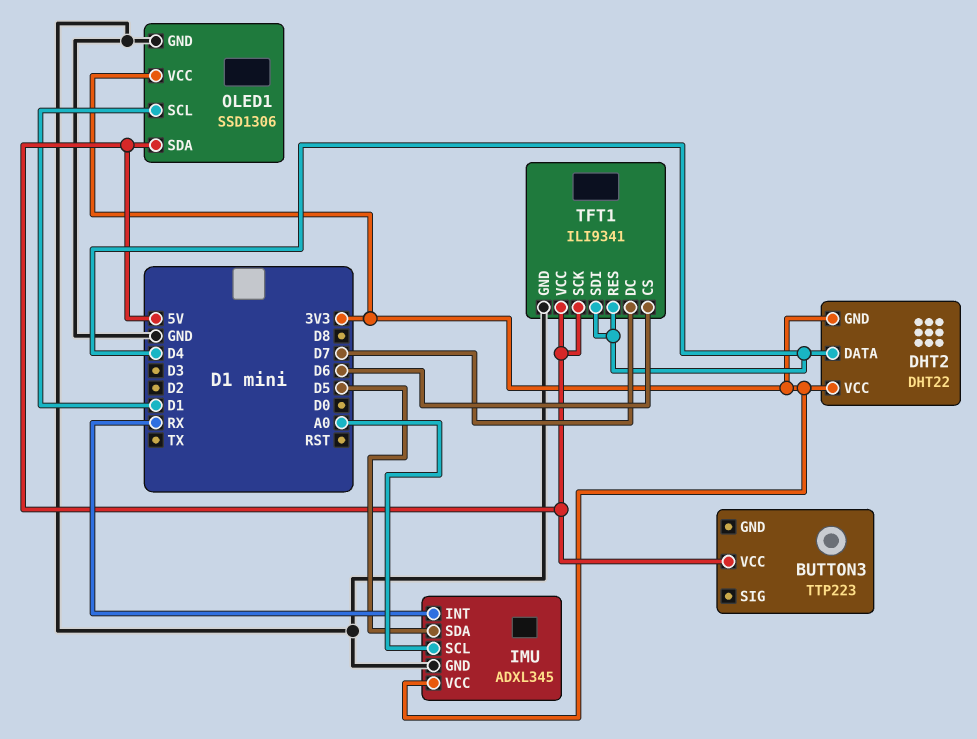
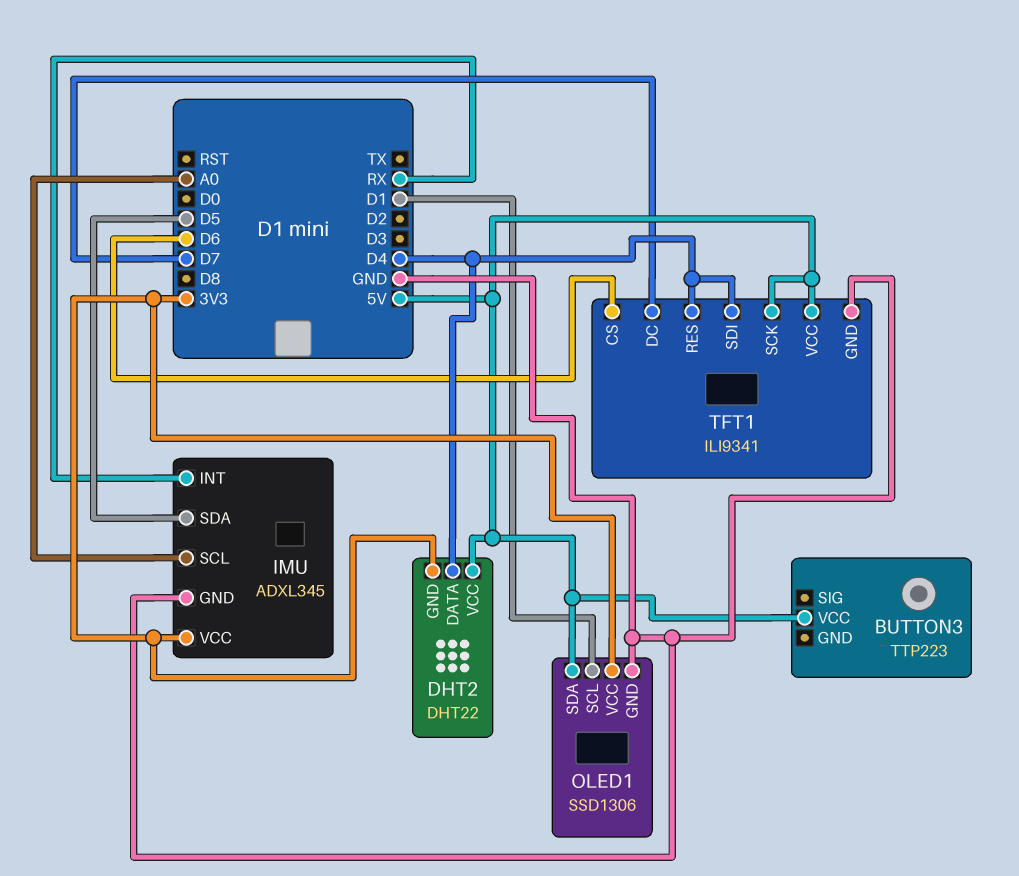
DHT2 pin VCC: 3V3 -> 5V

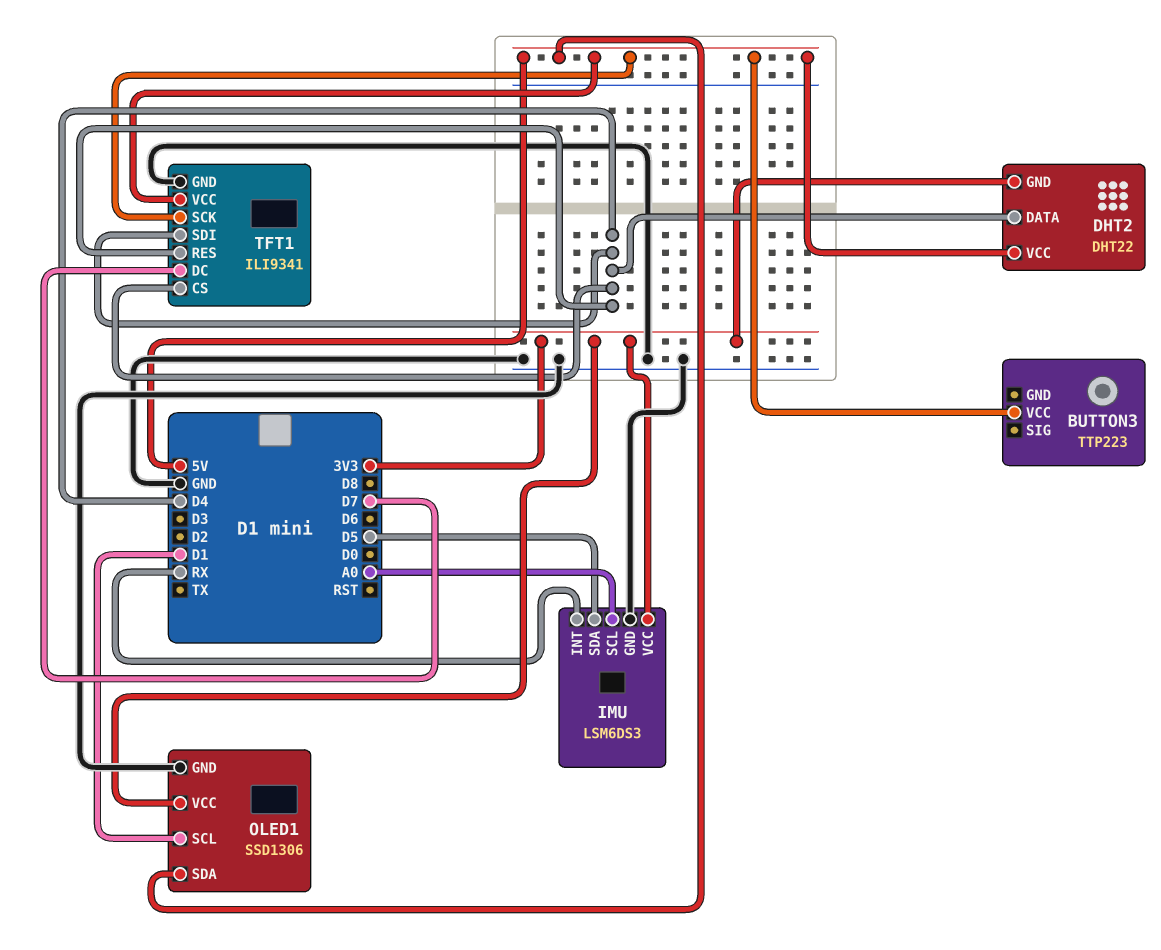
IMU: ADXL345 -> LSM6DS3
TFT1 pin CS: D6 -> D4

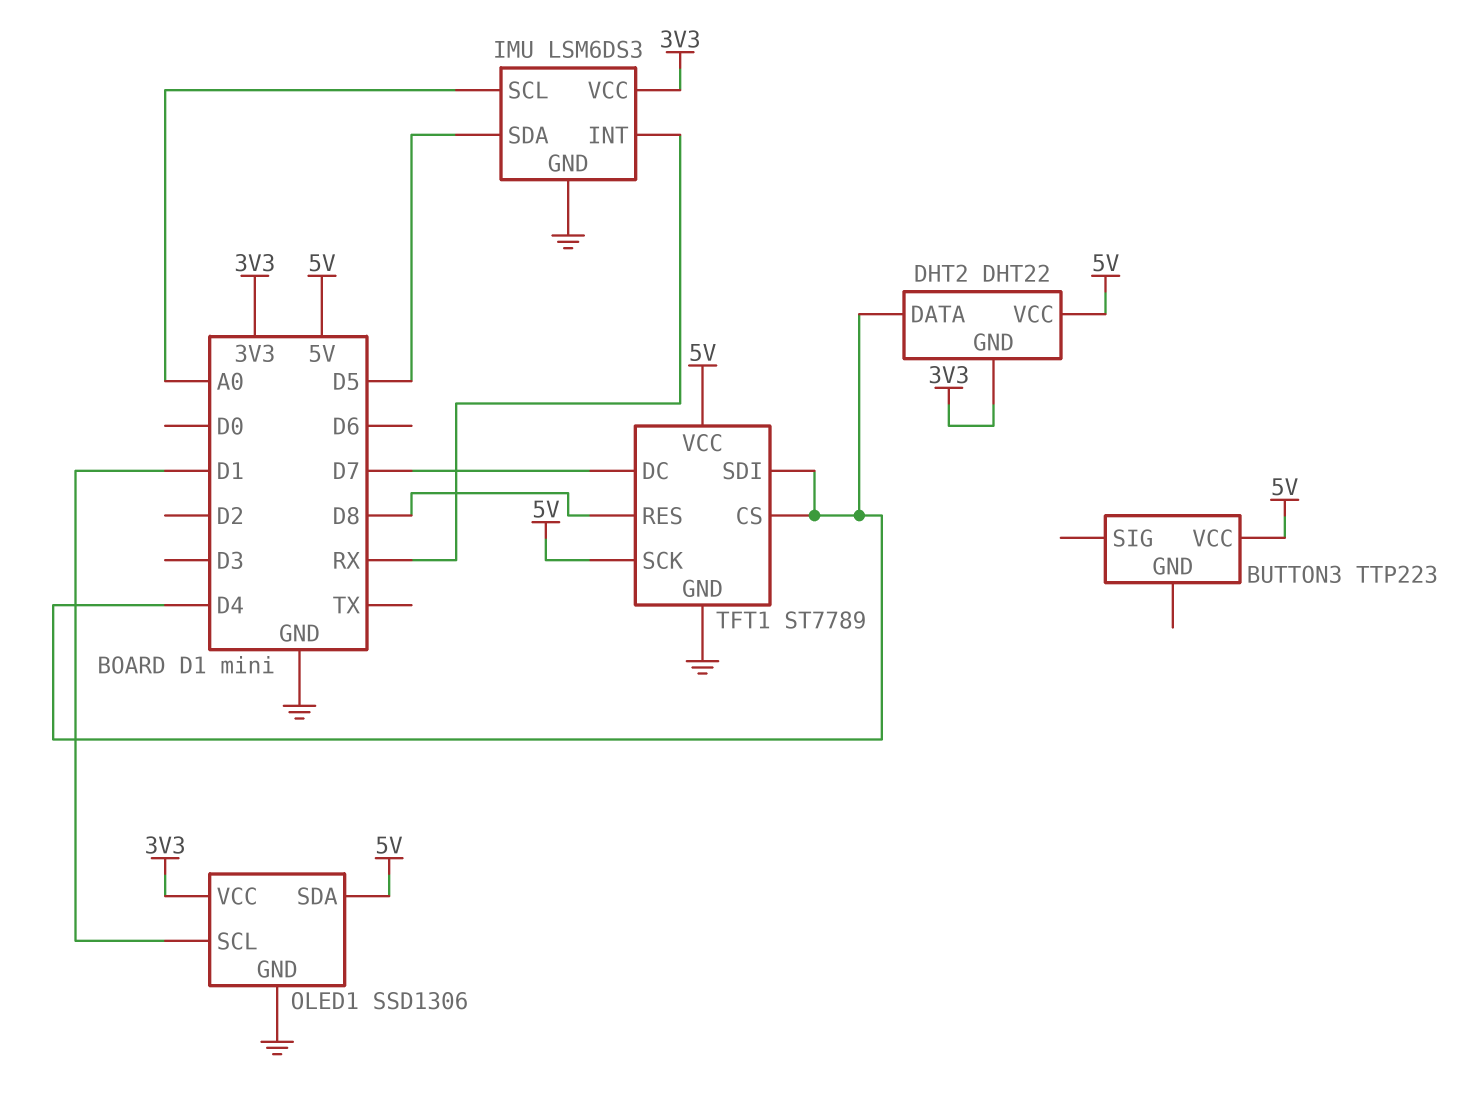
TFT1: ILI9341 -> ST7789
TFT1 pin RES: D4 -> D8

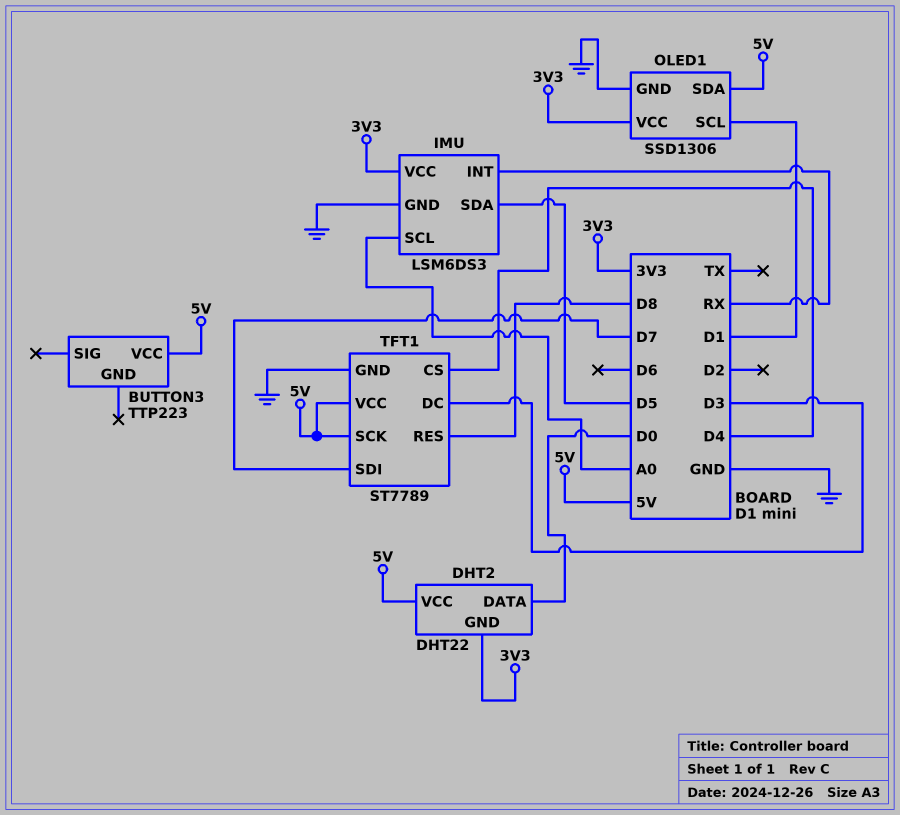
DHT2 pin DATA: D4 -> D0
TFT1 pin DC: D7 -> D3
TFT1 pin SDI: D4 -> D7

